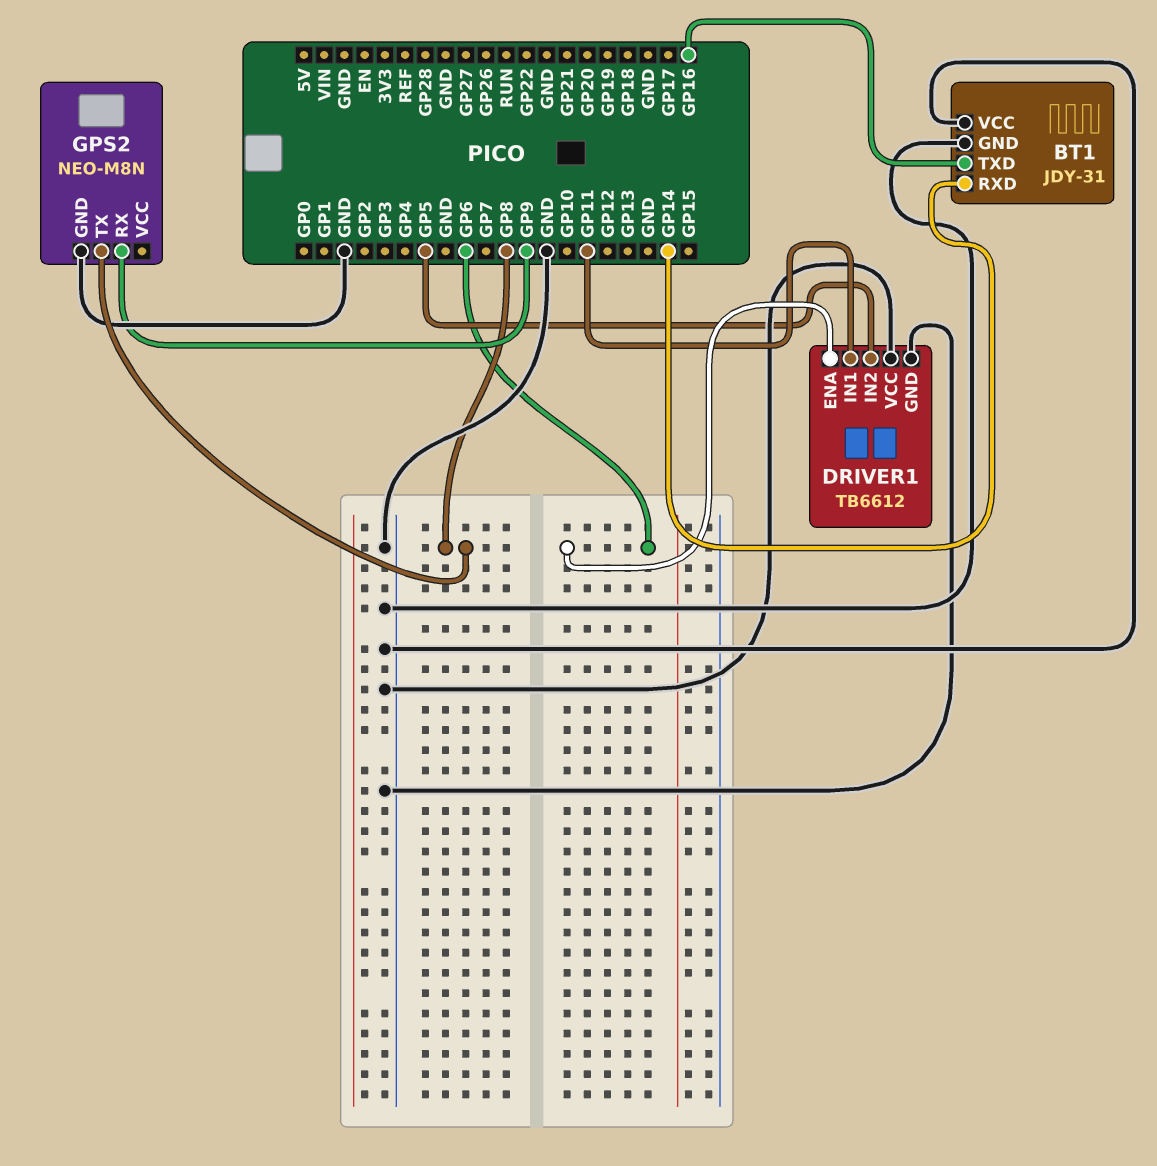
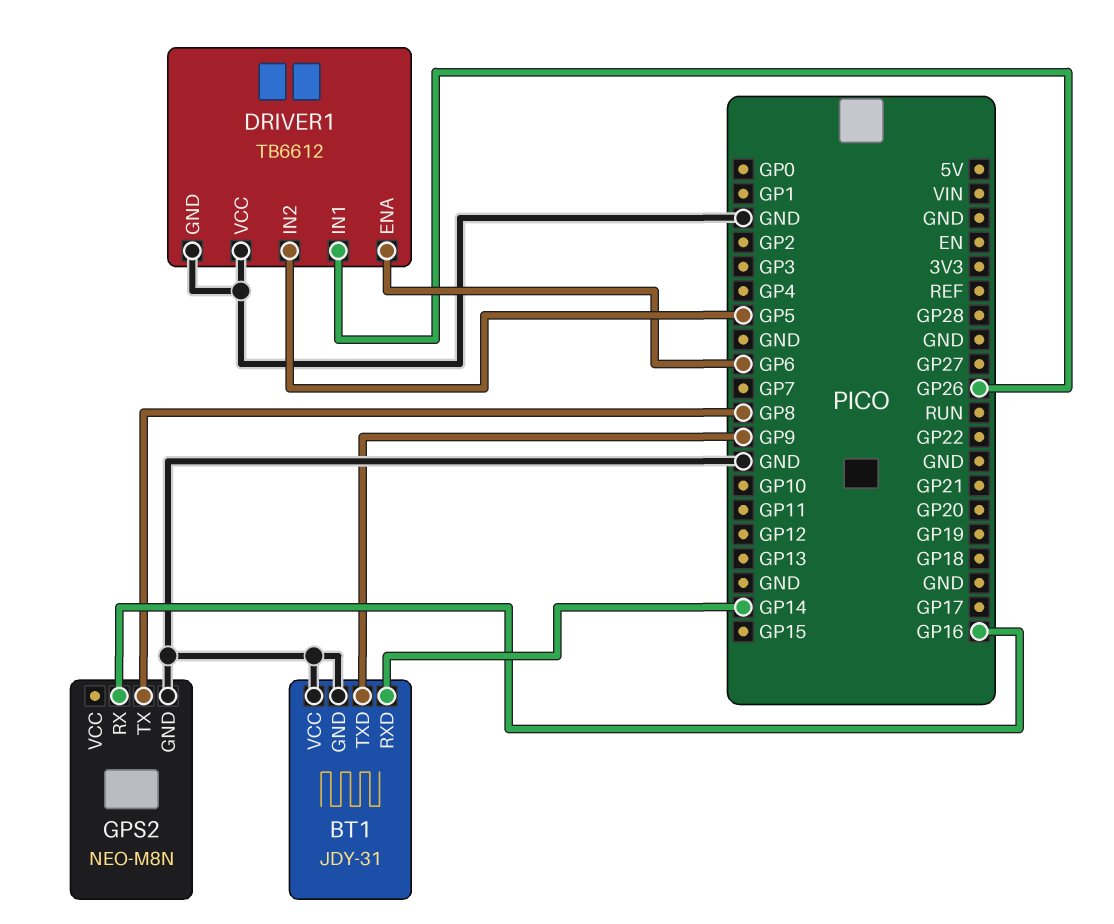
BT1 pin TXD: GP16 -> GP9
DRIVER1 pin IN1: GP11 -> GP26
GPS2 pin RX: GP9 -> GP16

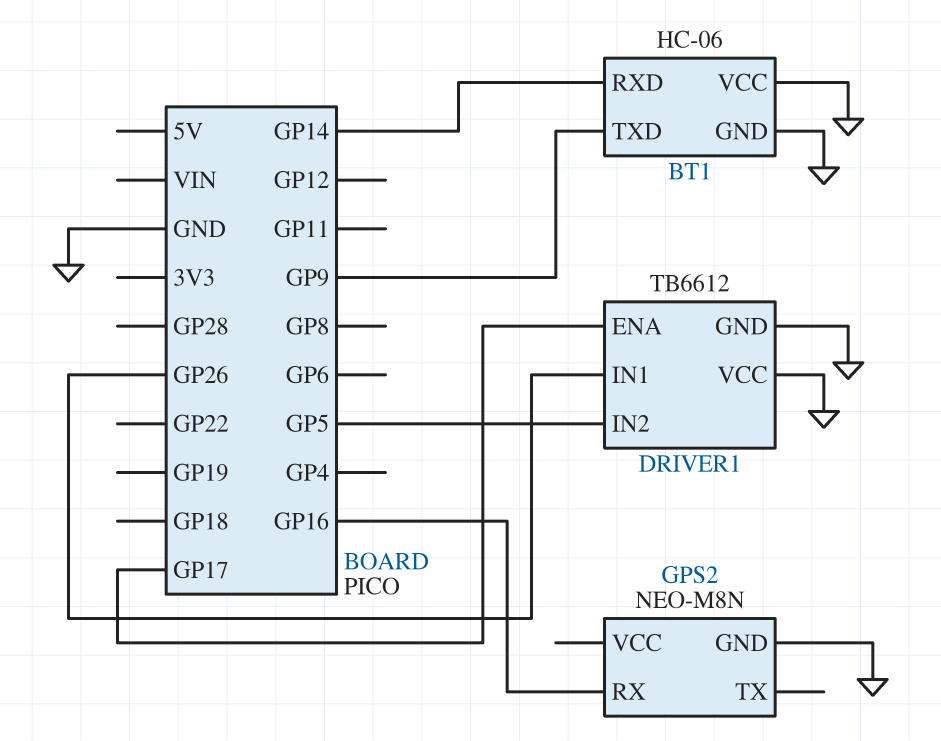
BT1: JDY-31 -> HC-06
DRIVER1 pin ENA: GP6 -> GP17
GPS2 pin TX: GP8 -> none

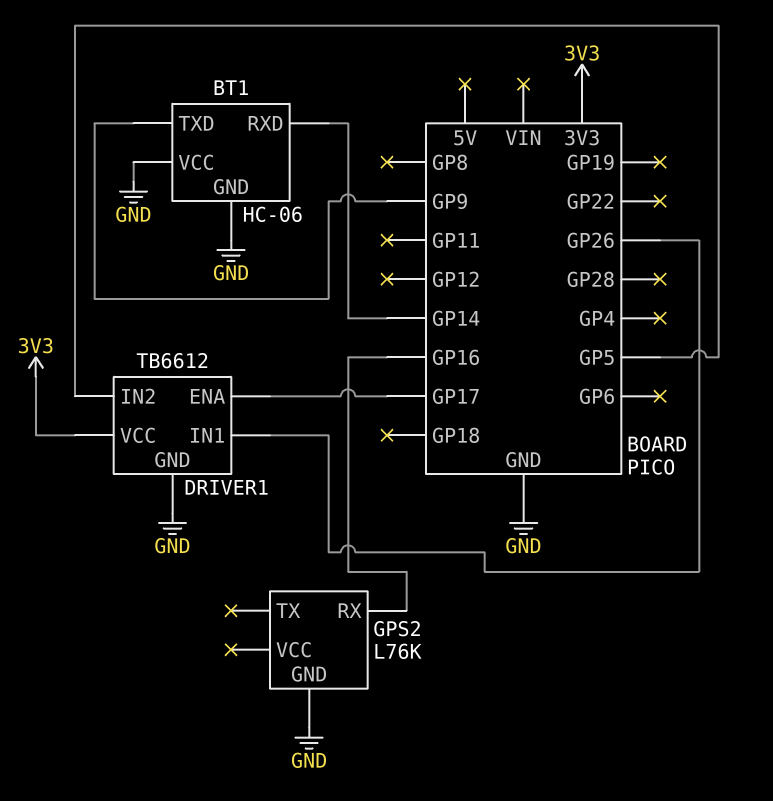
DRIVER1 pin VCC: GND -> 3V3
GPS2: NEO-M8N -> L76K

